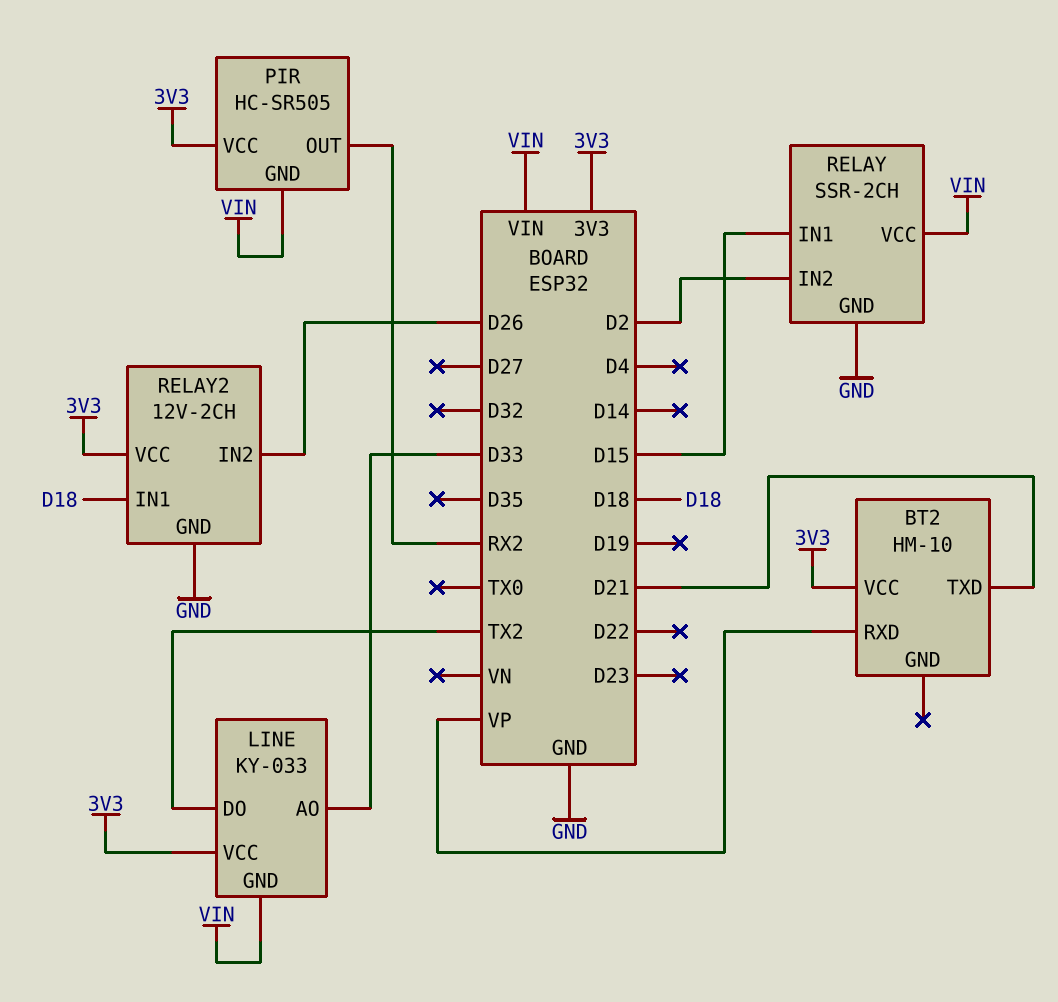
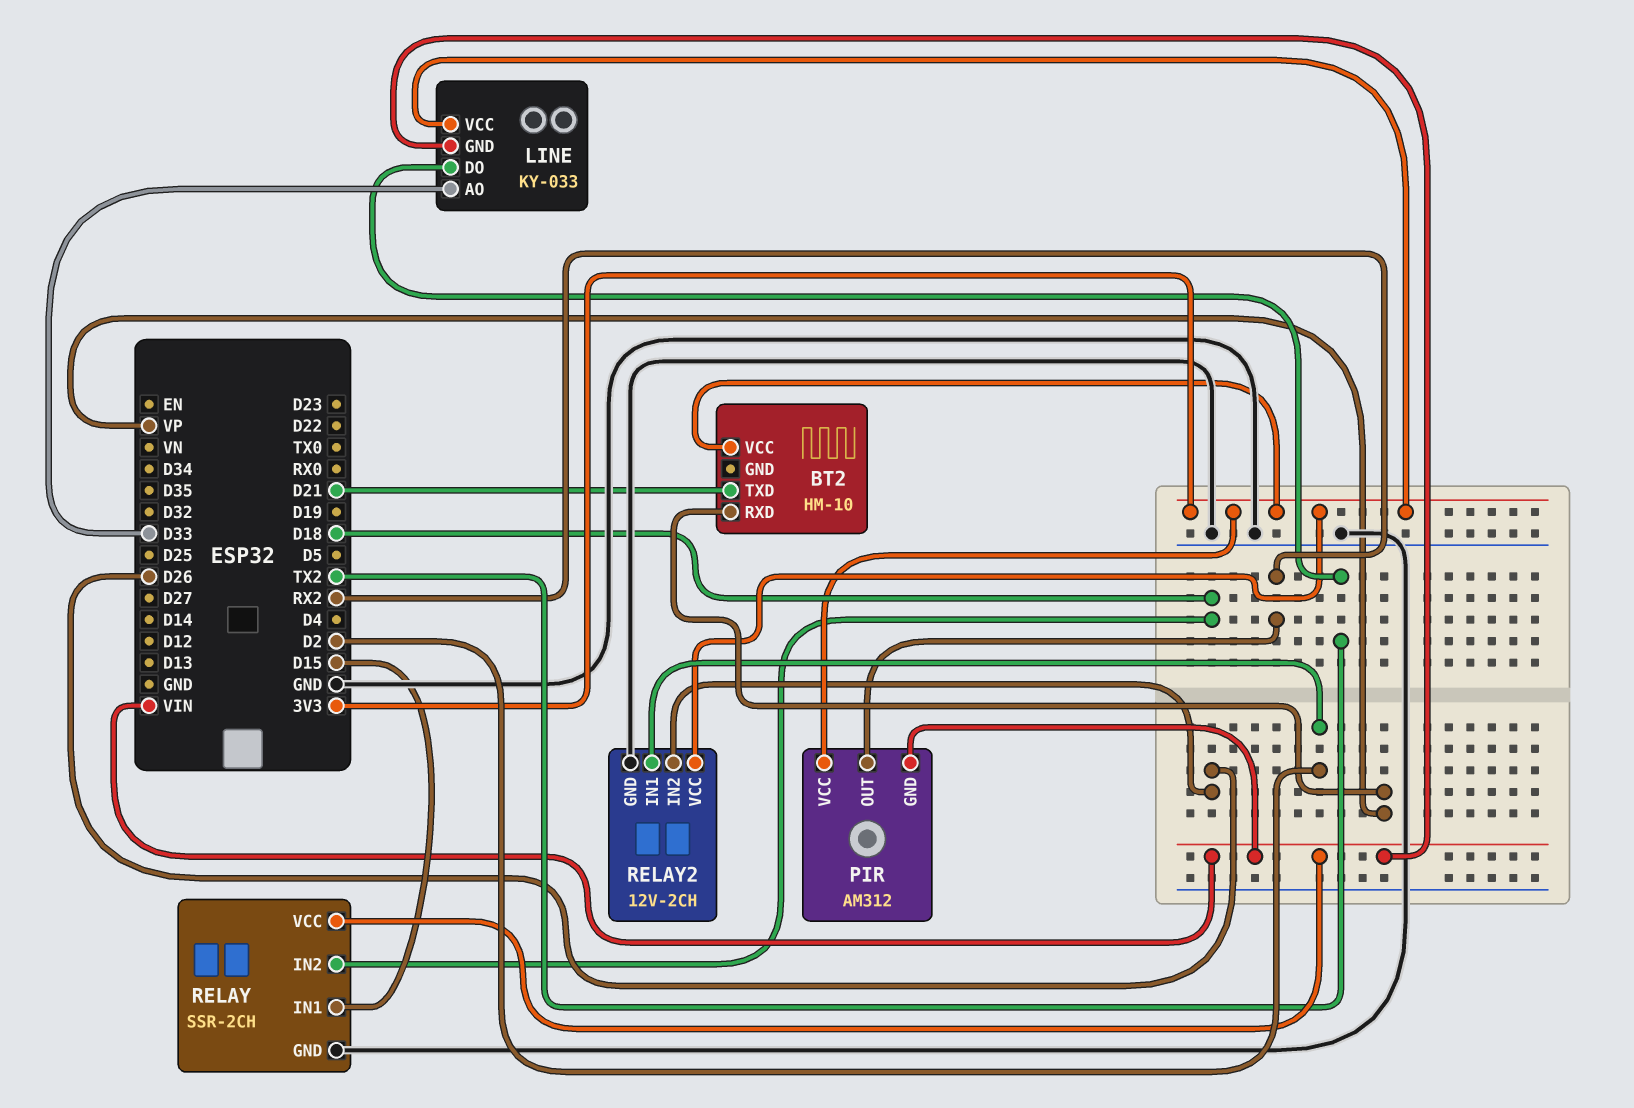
PIR: HC-SR505 -> AM312
RELAY pin IN2: D2 -> D18
RELAY2 pin IN1: D18 -> D2

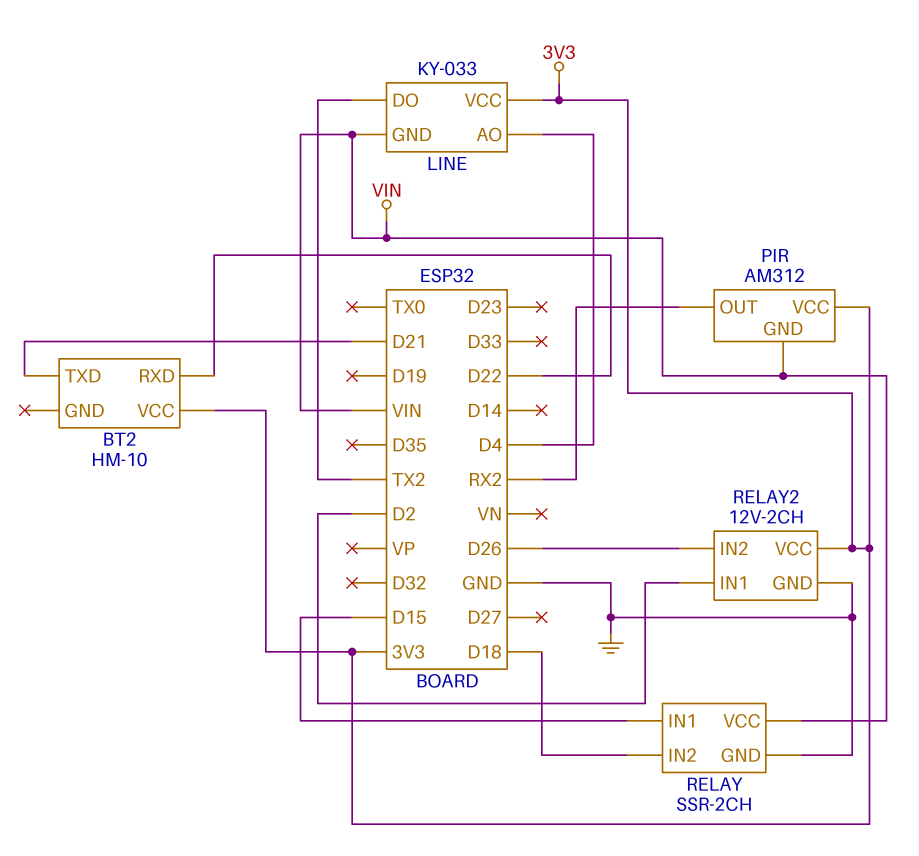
BT2 pin RXD: VP -> D22
LINE pin AO: D33 -> D4

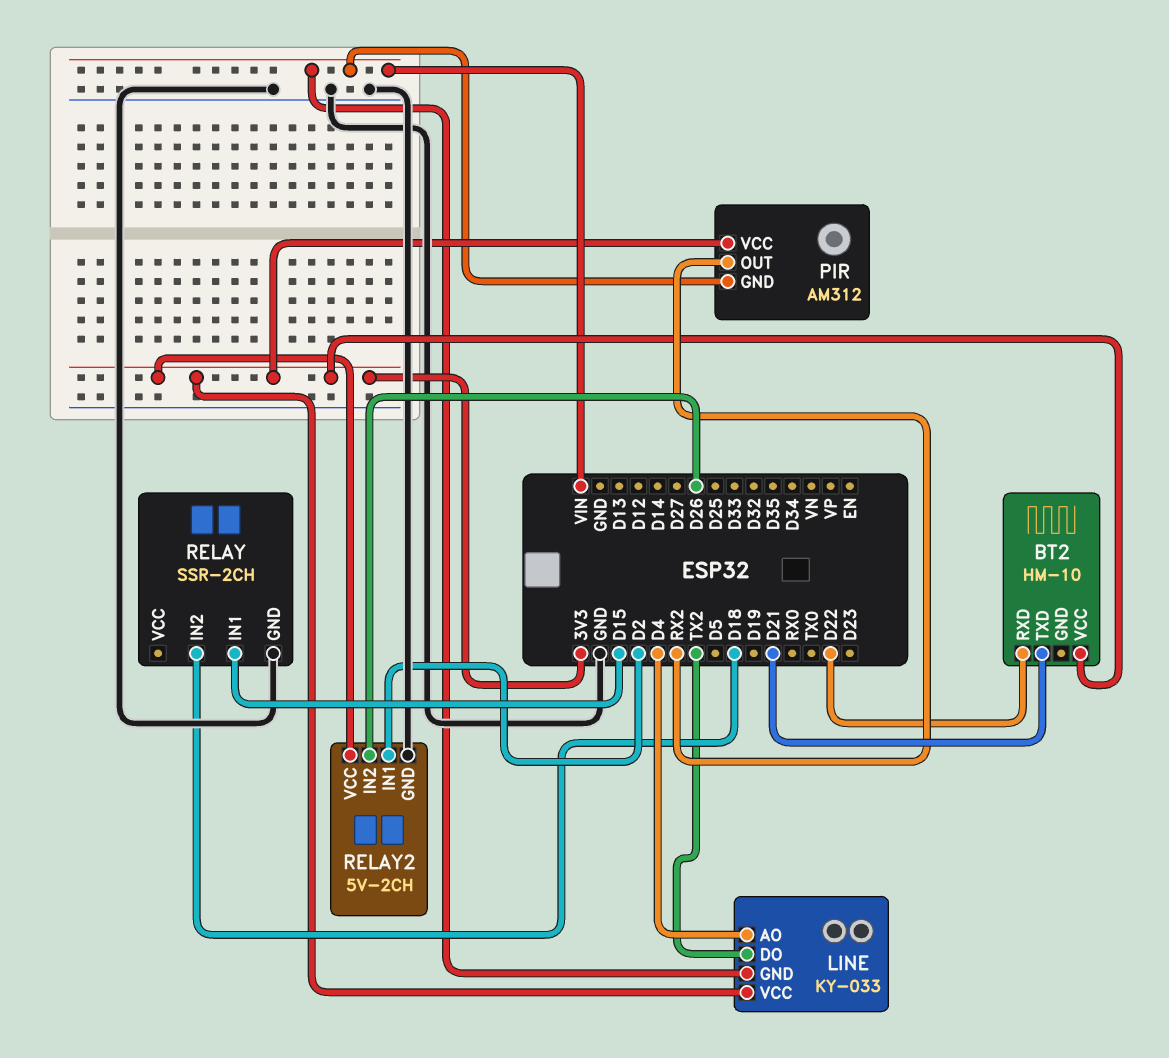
RELAY pin VCC: VIN -> none
RELAY2: 12V-2CH -> 5V-2CH

